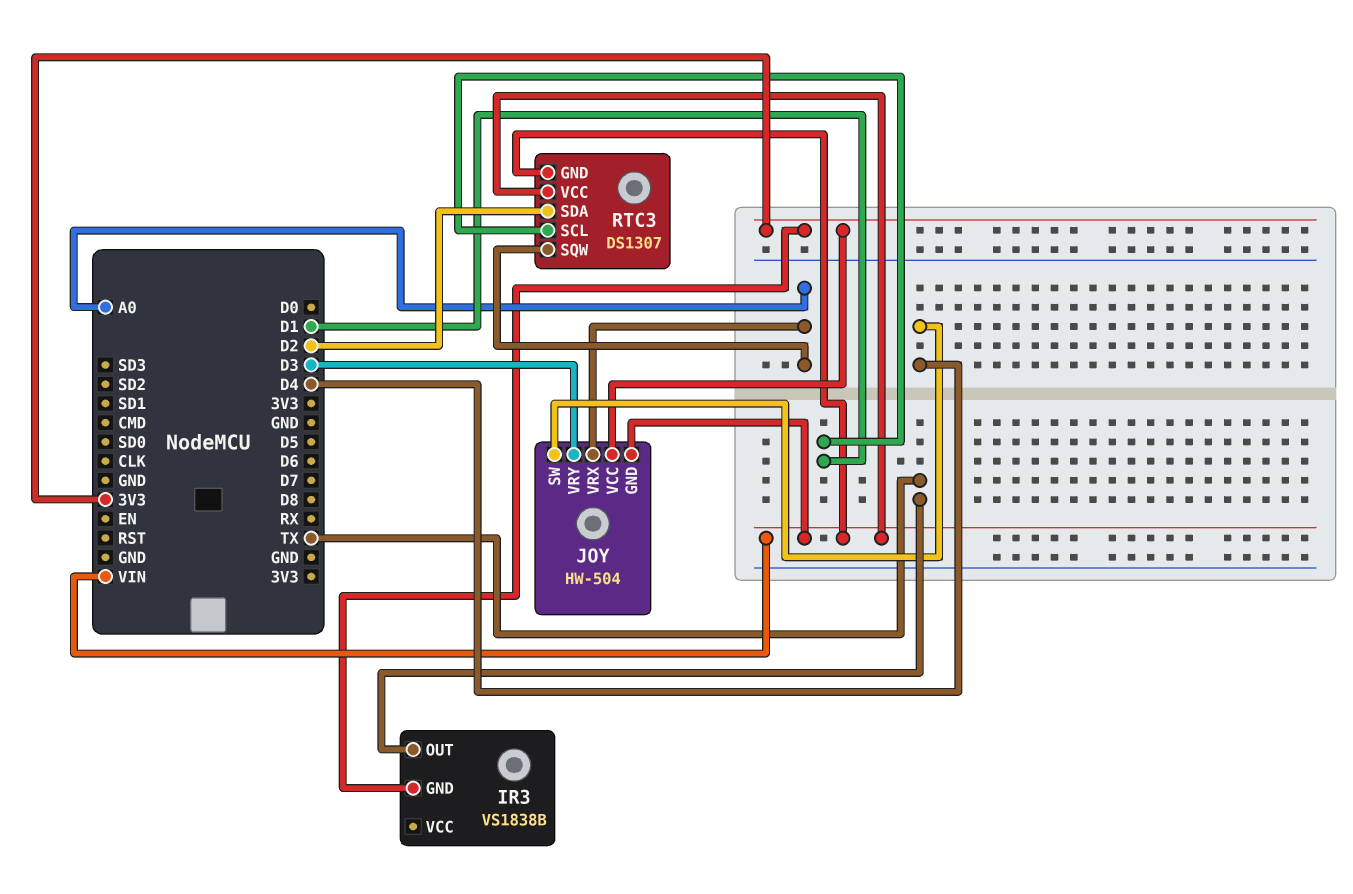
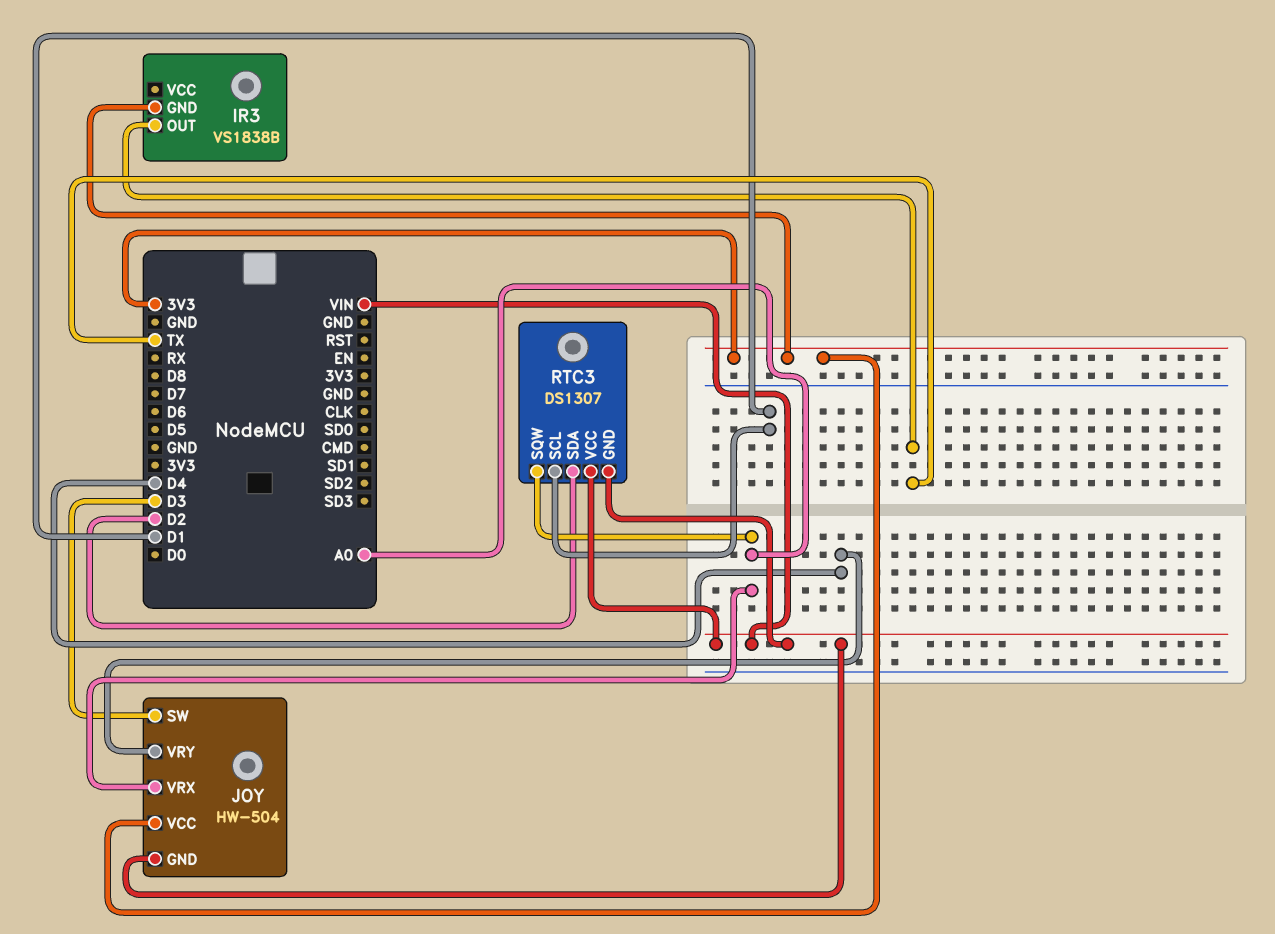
JOY pin SW: D4 -> D3
JOY pin VRY: D3 -> D4

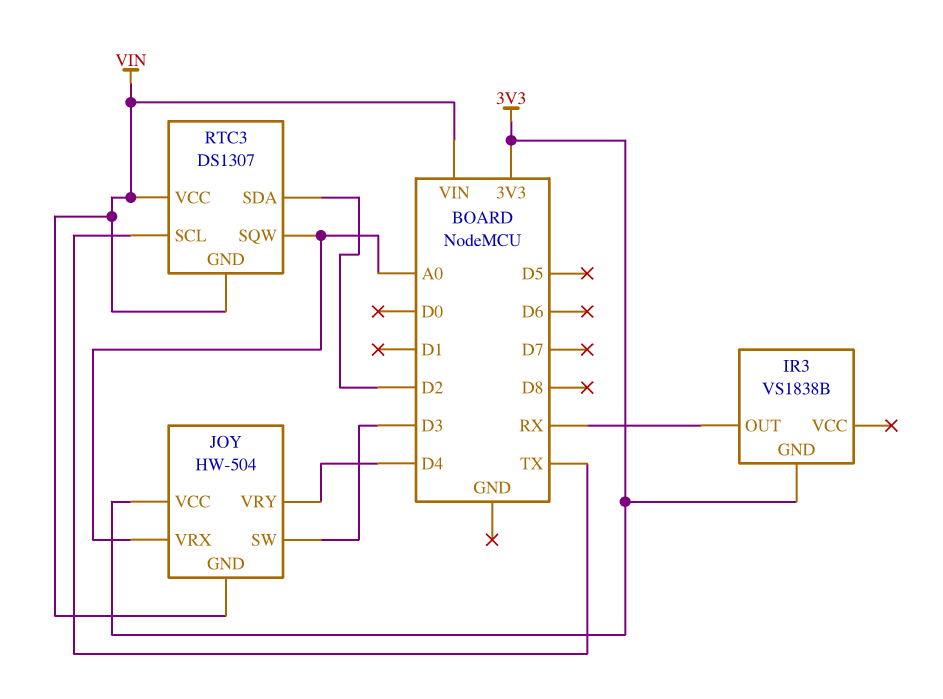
IR3 pin OUT: TX -> RX
RTC3 pin SCL: D1 -> TX

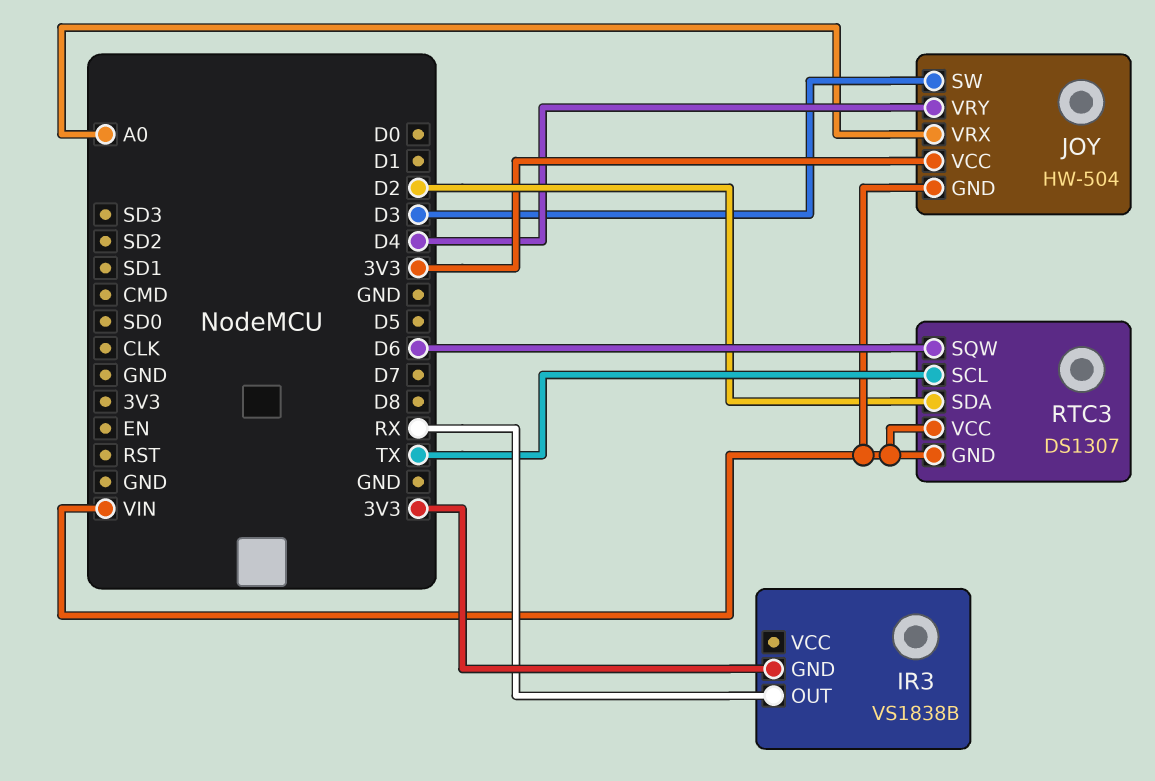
RTC3 pin SQW: A0 -> D6

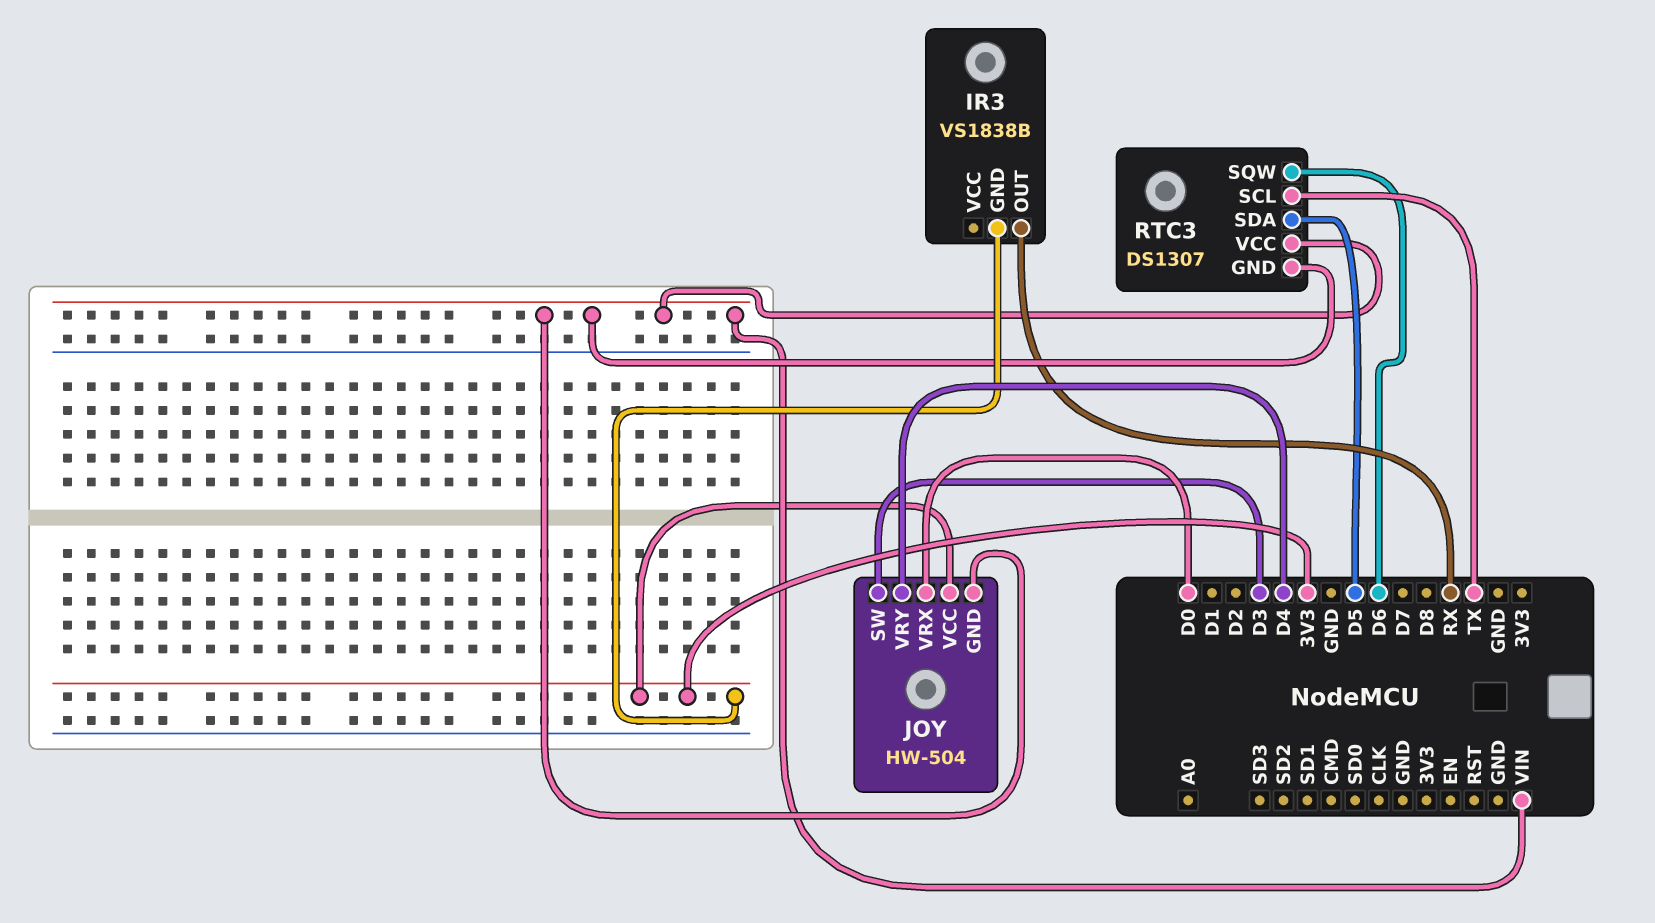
JOY pin VRX: A0 -> D0
RTC3 pin SDA: D2 -> D5

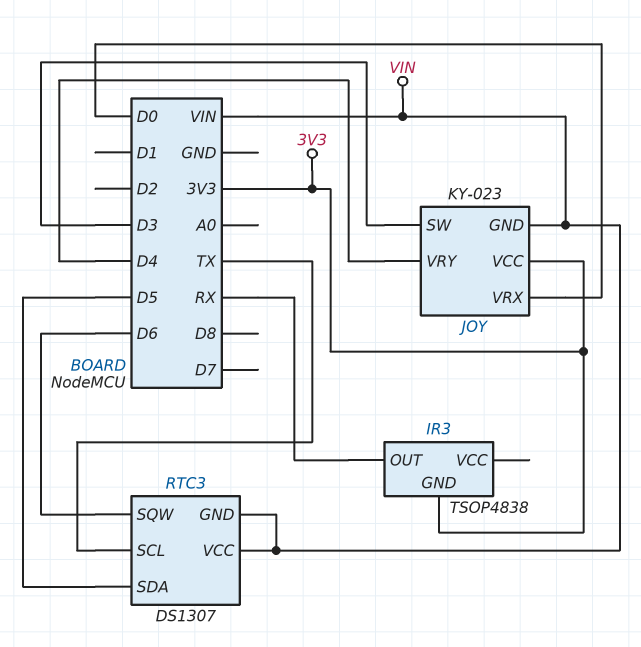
IR3: VS1838B -> TSOP4838
JOY: HW-504 -> KY-023

